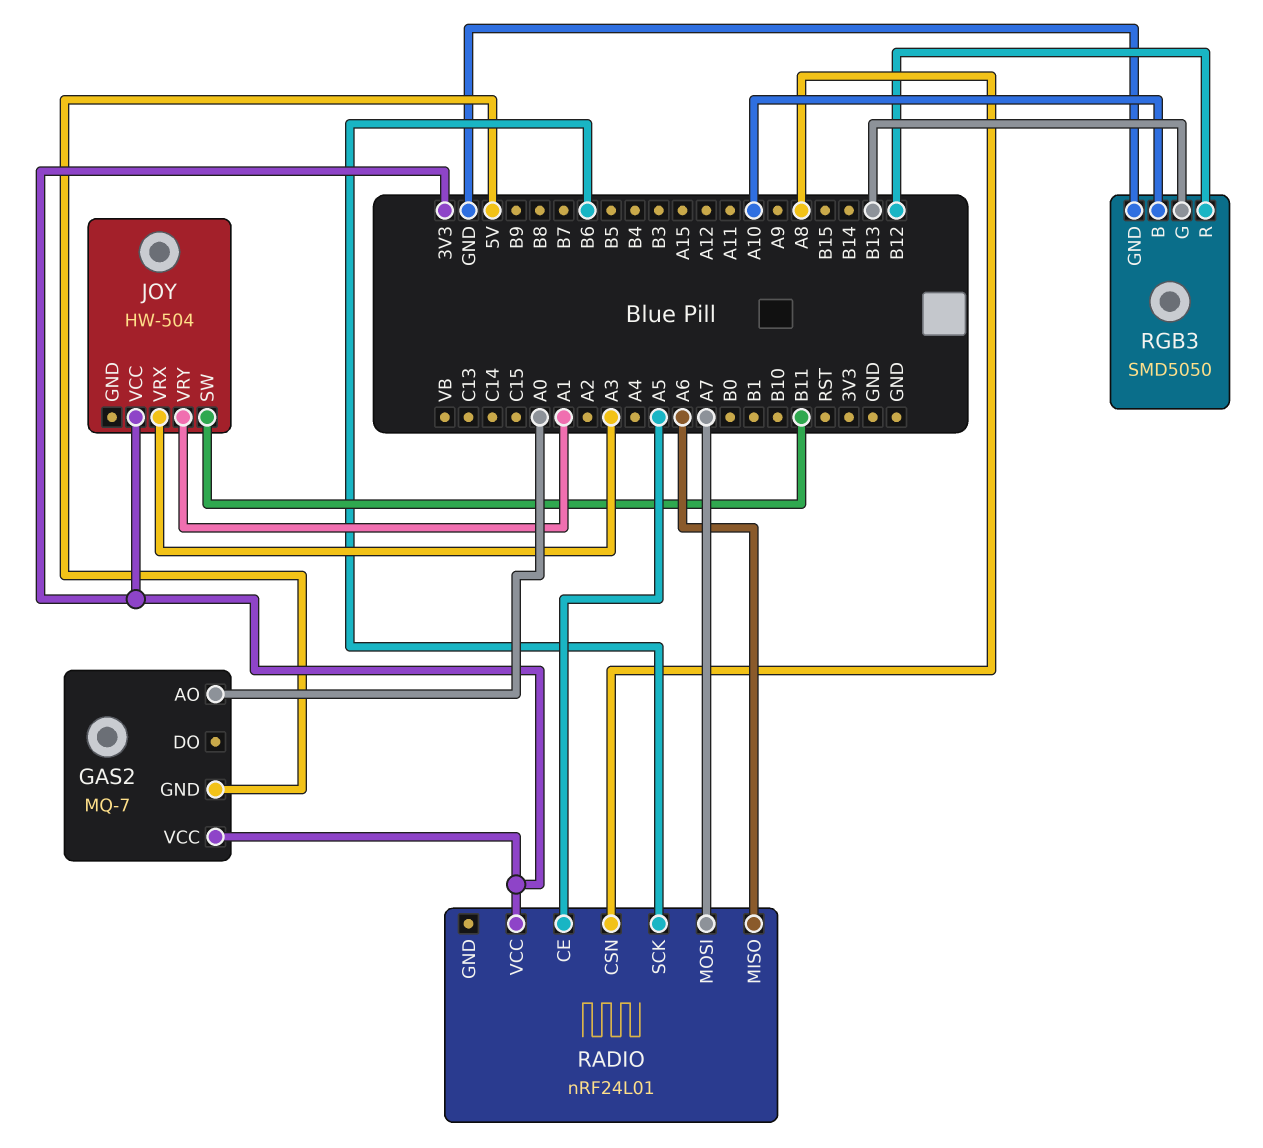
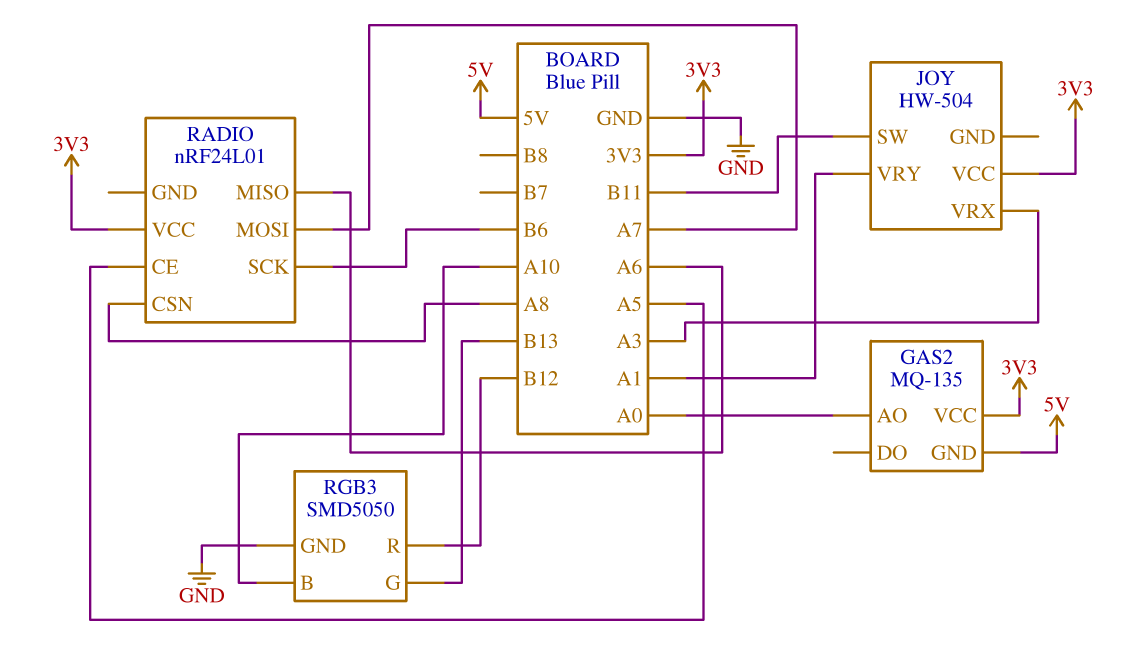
GAS2: MQ-7 -> MQ-135

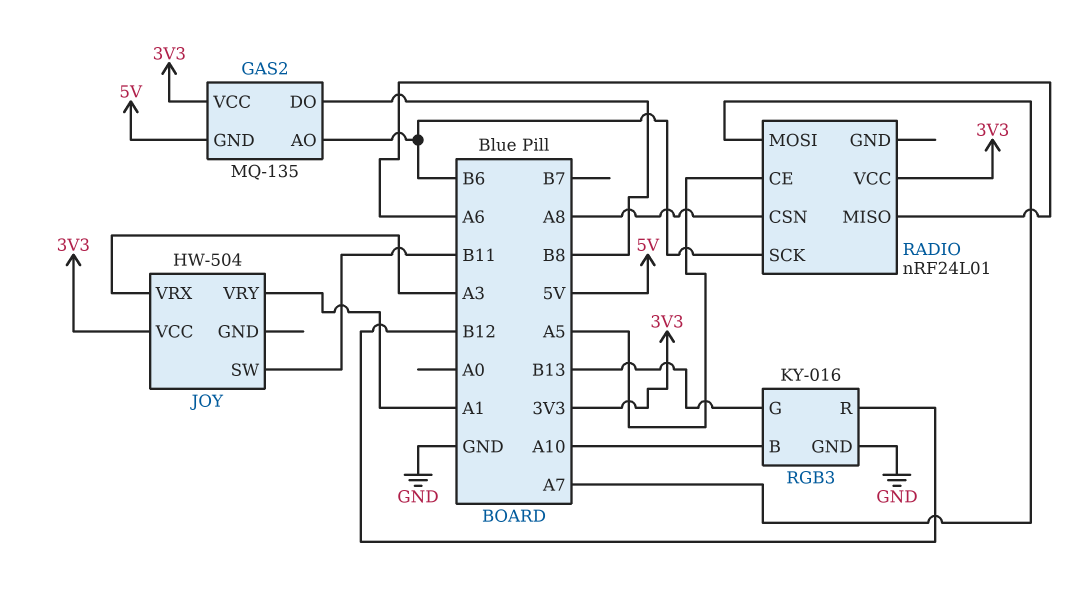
GAS2 pin AO: A0 -> B6
GAS2 pin DO: none -> B8
RGB3: SMD5050 -> KY-016

